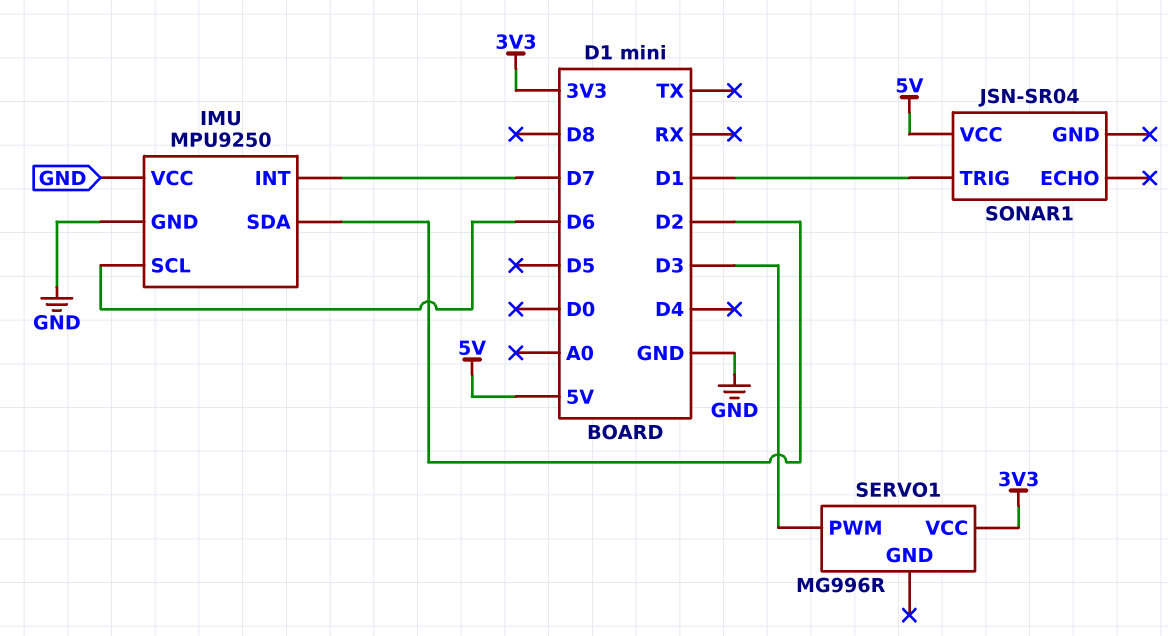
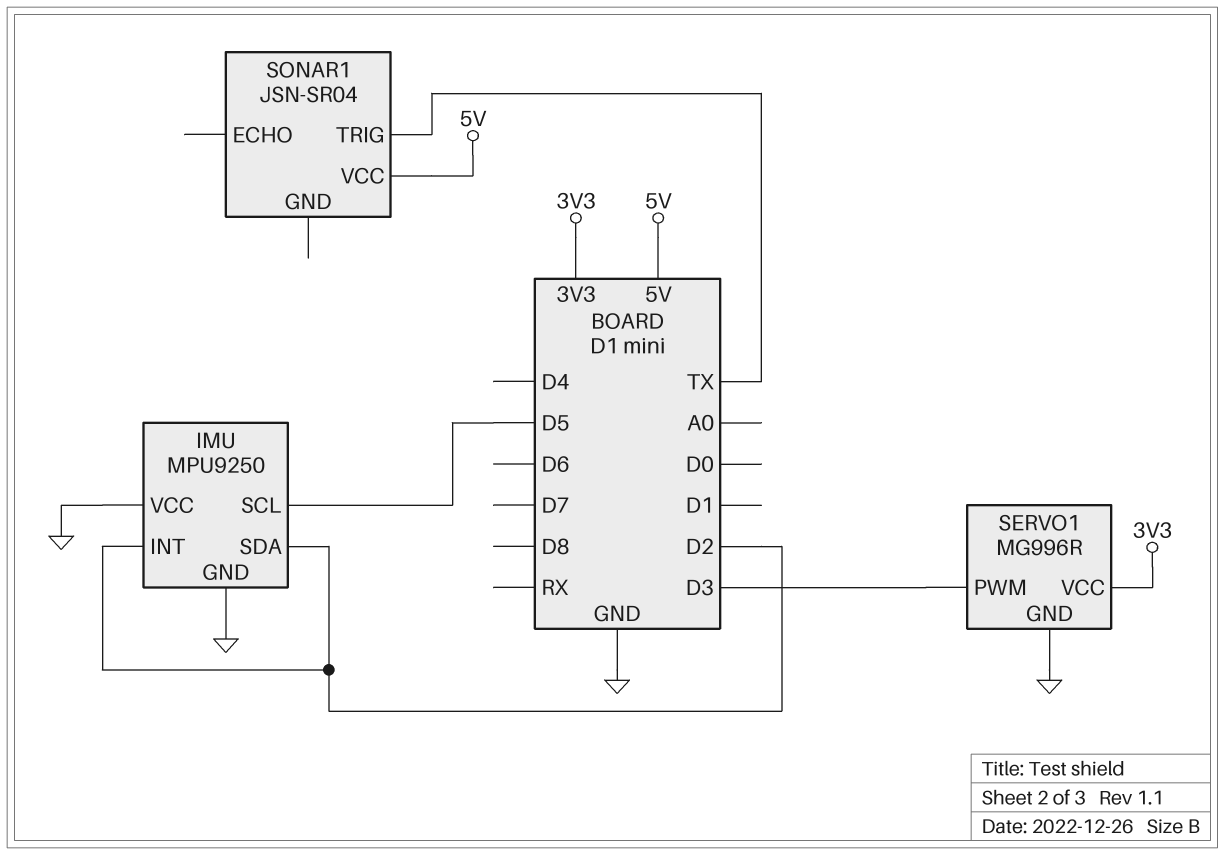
IMU pin INT: D7 -> D2
IMU pin SCL: D6 -> D5
SERVO1 pin GND: none -> GND
SONAR1 pin TRIG: D1 -> TX

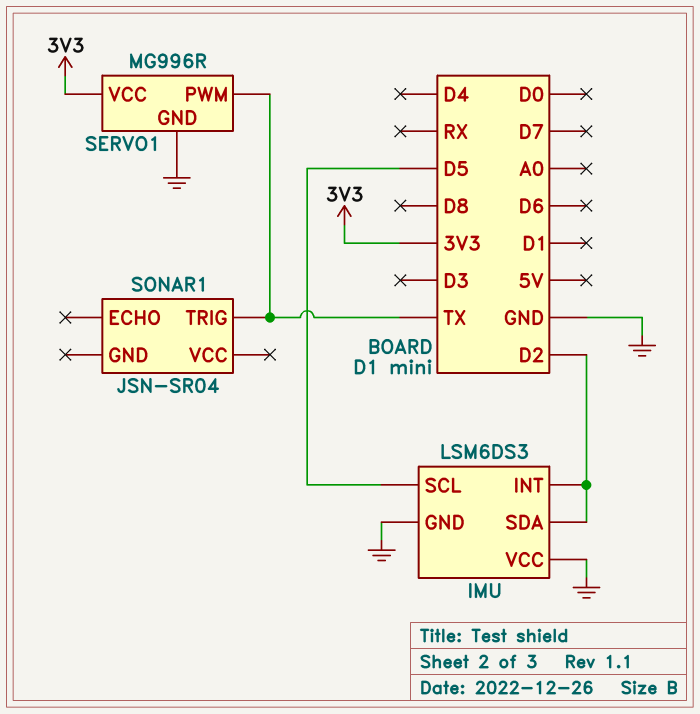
IMU: MPU9250 -> LSM6DS3
SERVO1 pin PWM: D3 -> TX
SONAR1 pin VCC: 5V -> none

